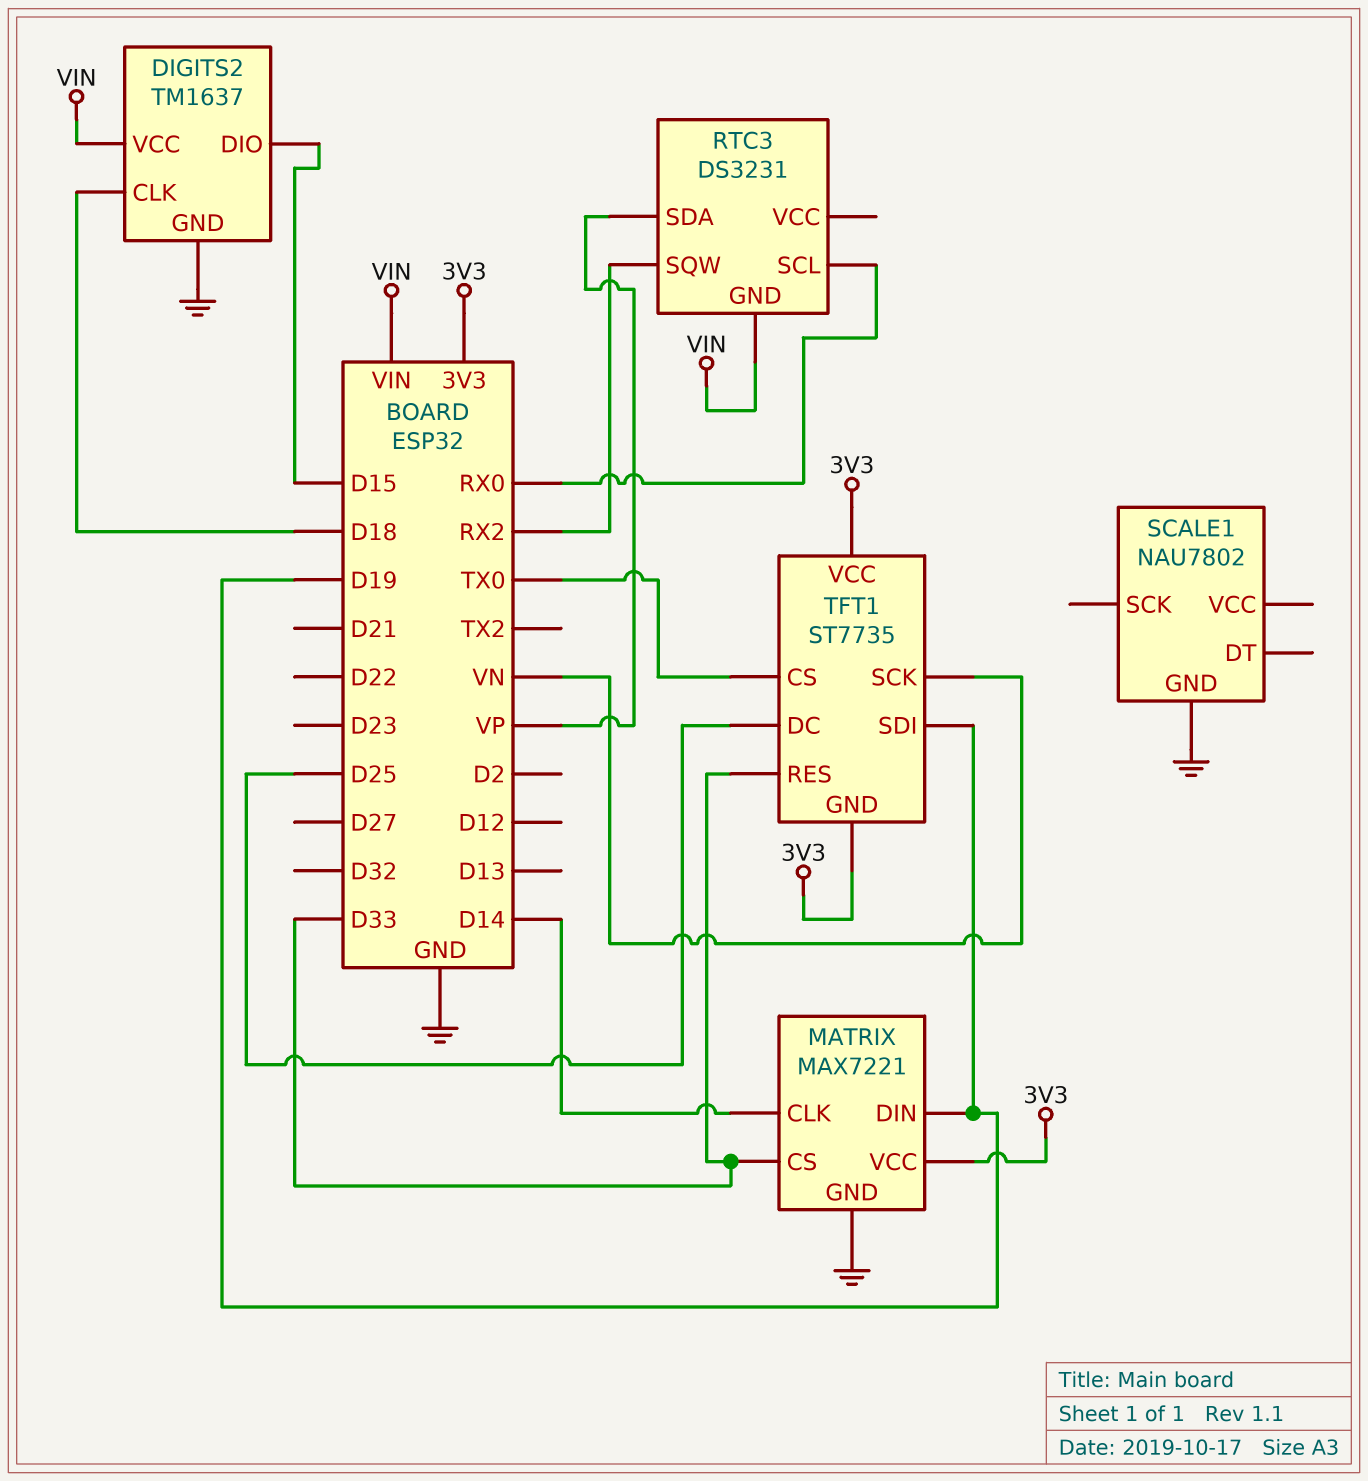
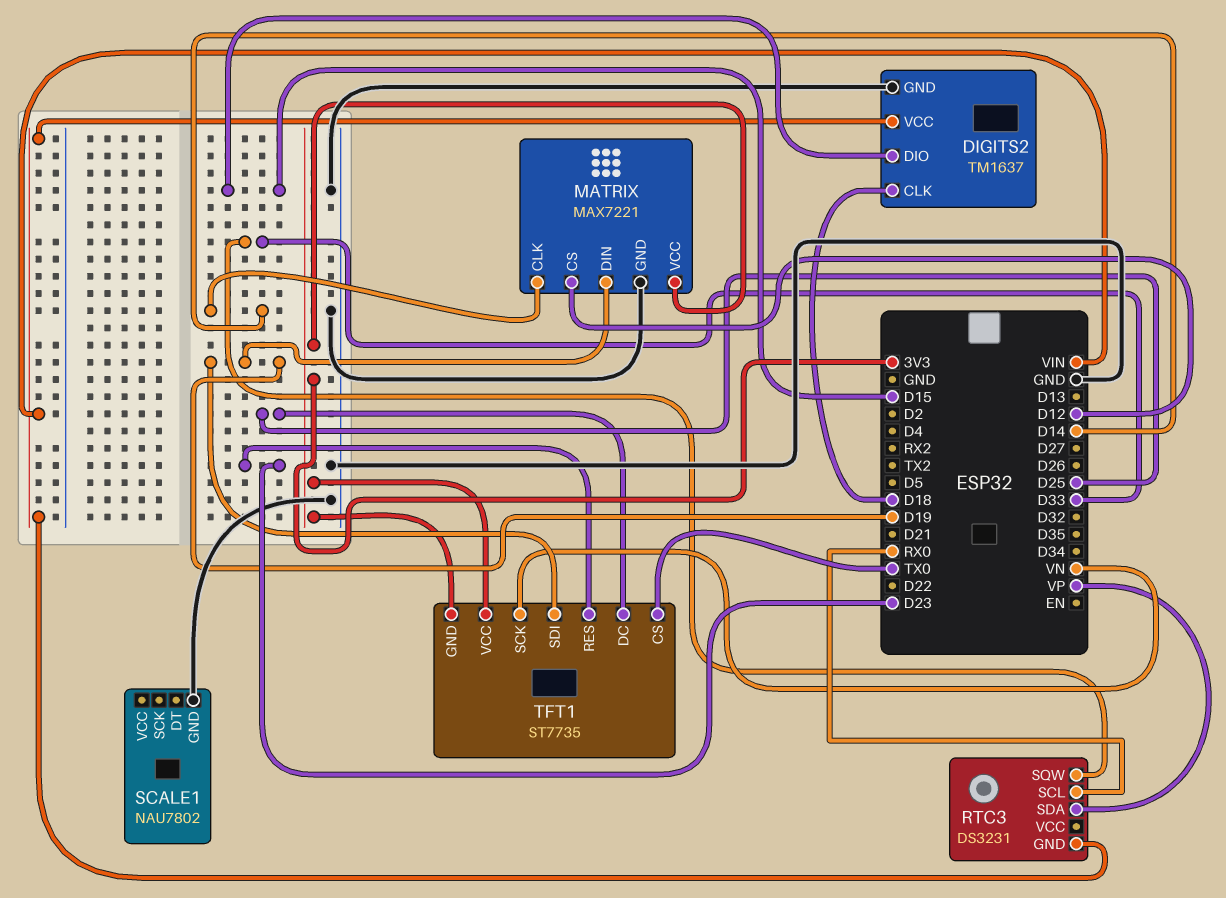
MATRIX pin CS: D33 -> D12
RTC3 pin SQW: RX2 -> D33
TFT1 pin RES: D33 -> D23

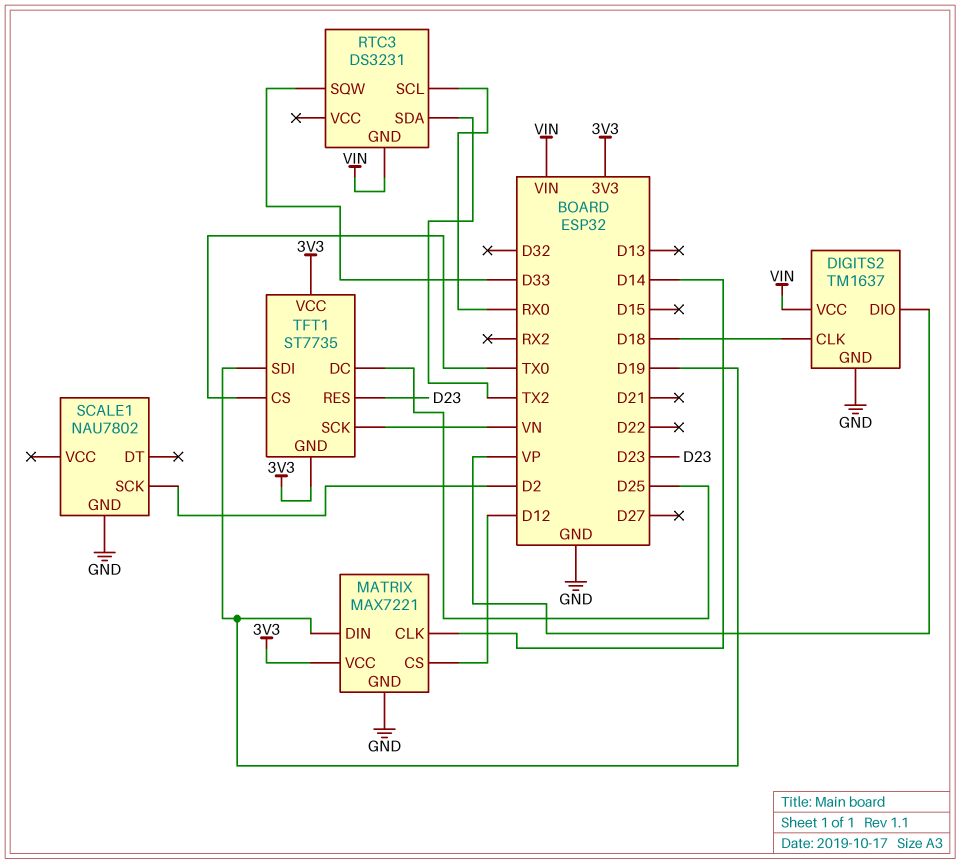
DIGITS2 pin DIO: D15 -> VP
RTC3 pin SDA: VP -> TX2
SCALE1 pin SCK: none -> D2

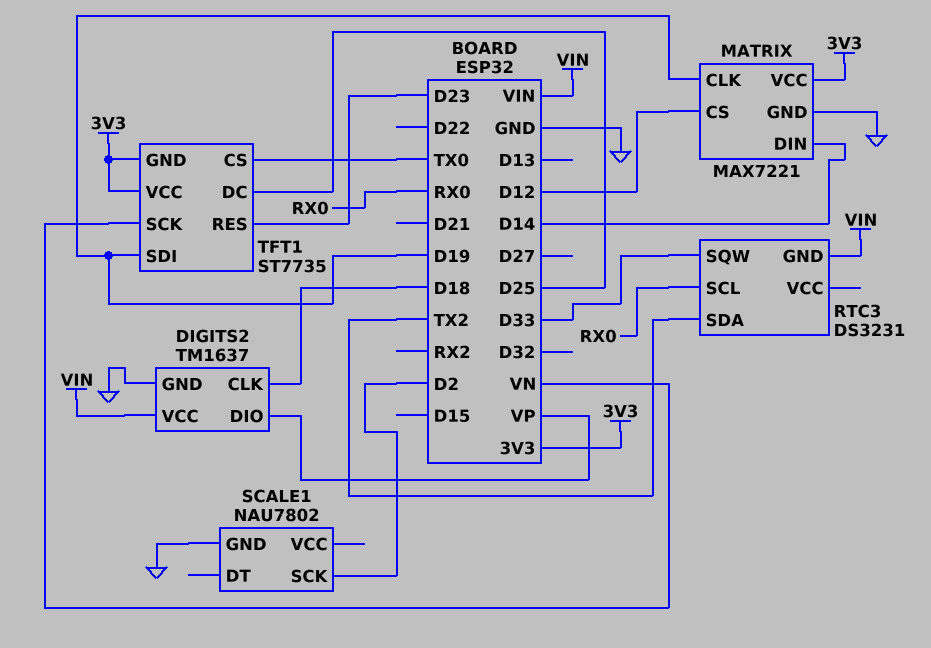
MATRIX pin CLK: D14 -> D19
MATRIX pin DIN: D19 -> D14

